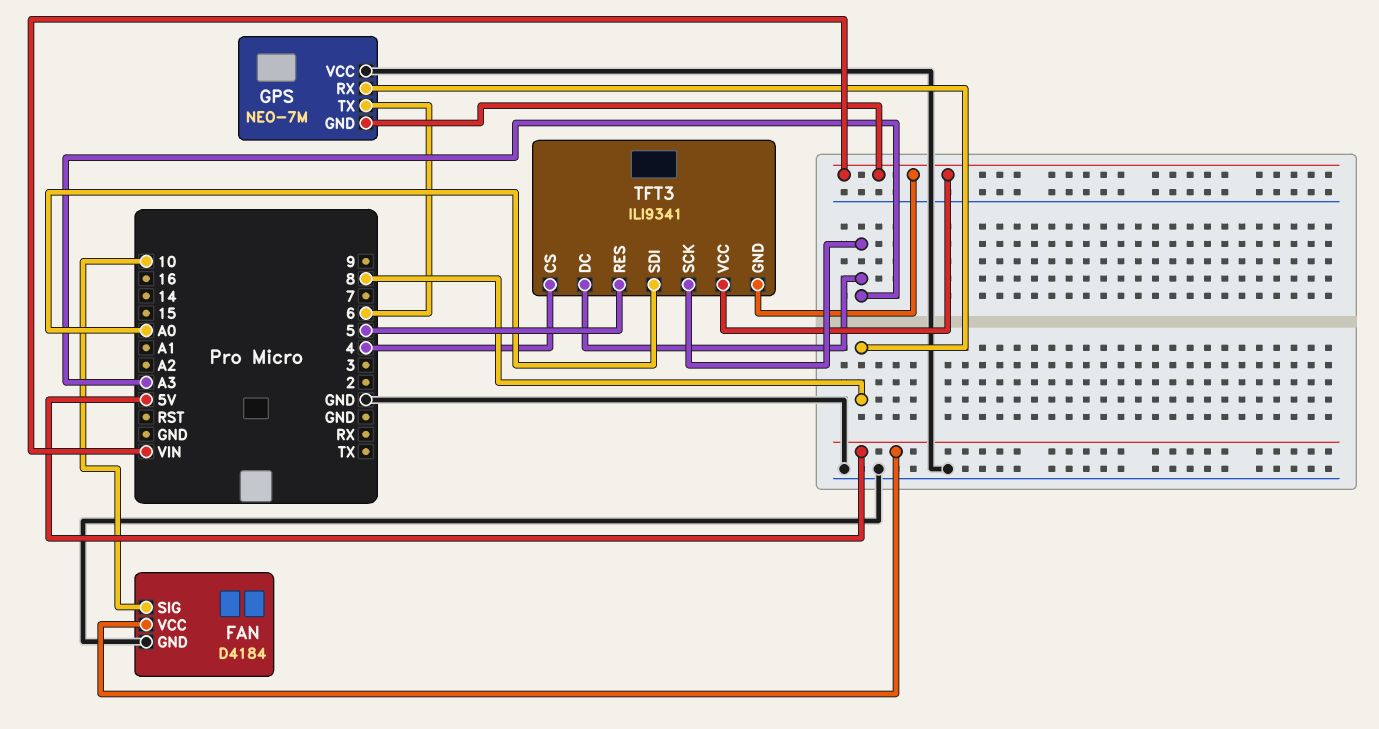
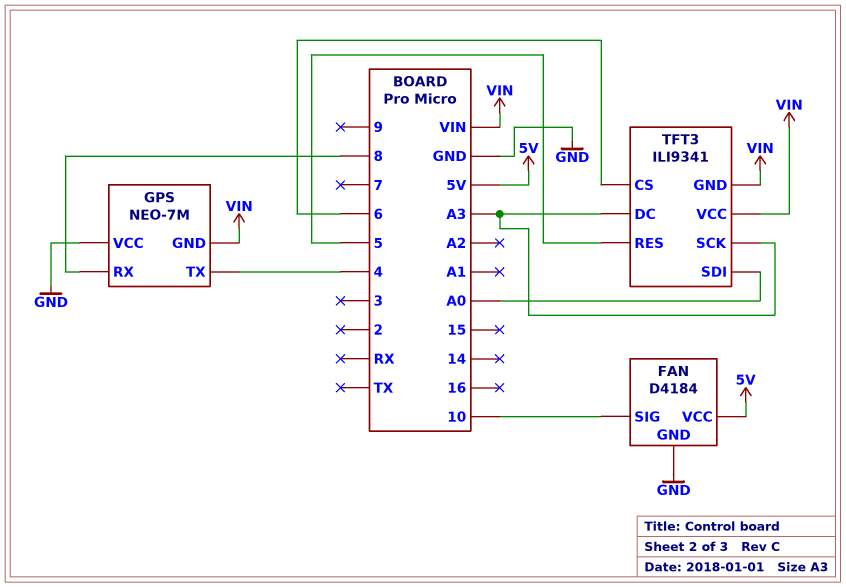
GPS pin TX: 6 -> 4
TFT3 pin CS: 4 -> 6

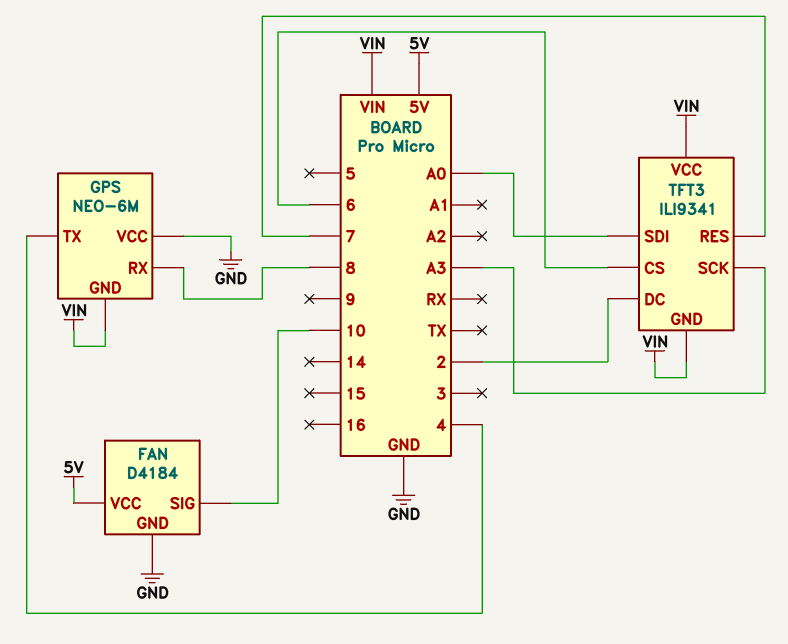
GPS: NEO-7M -> NEO-6M
TFT3 pin DC: A3 -> 2
TFT3 pin RES: 5 -> 7

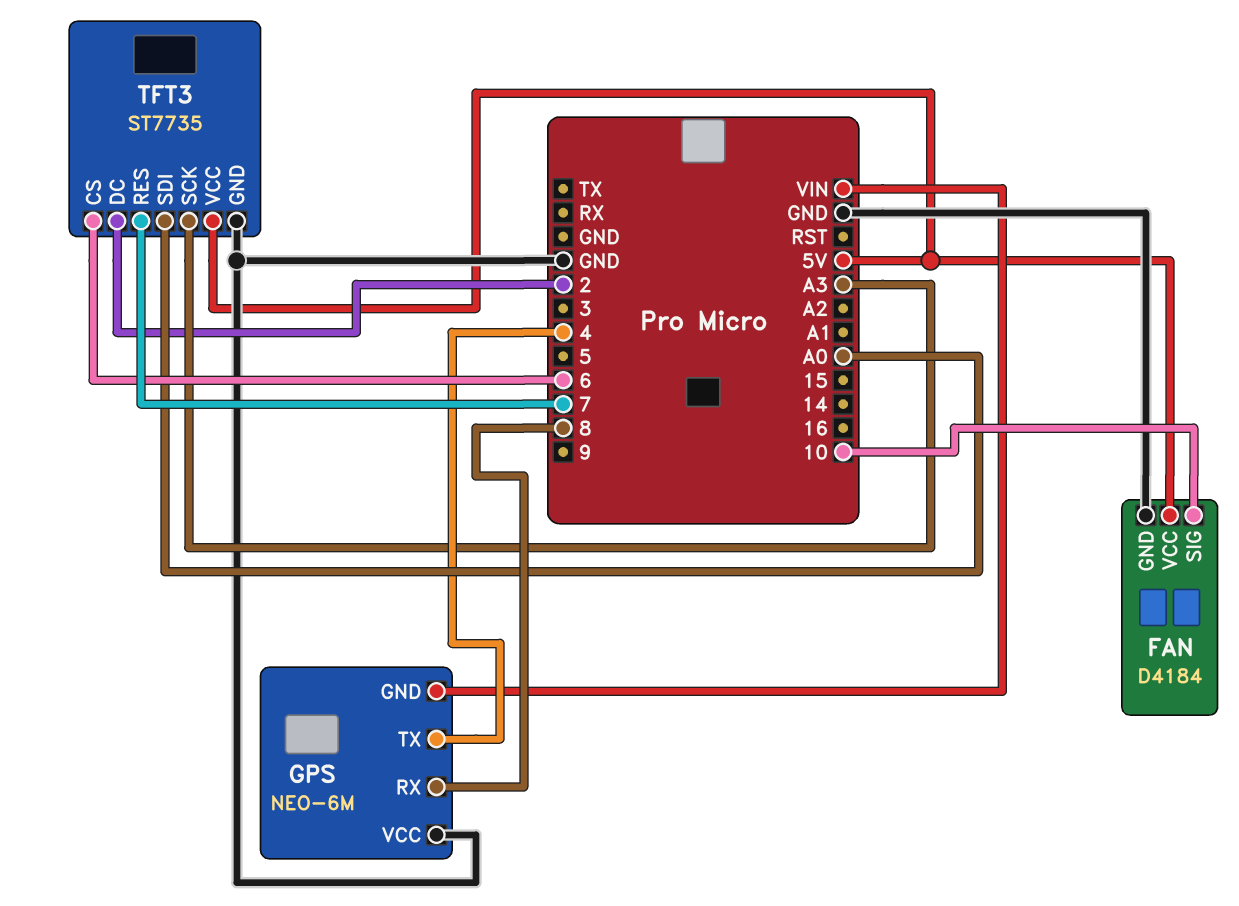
TFT3: ILI9341 -> ST7735
TFT3 pin GND: VIN -> GND
TFT3 pin VCC: VIN -> 5V

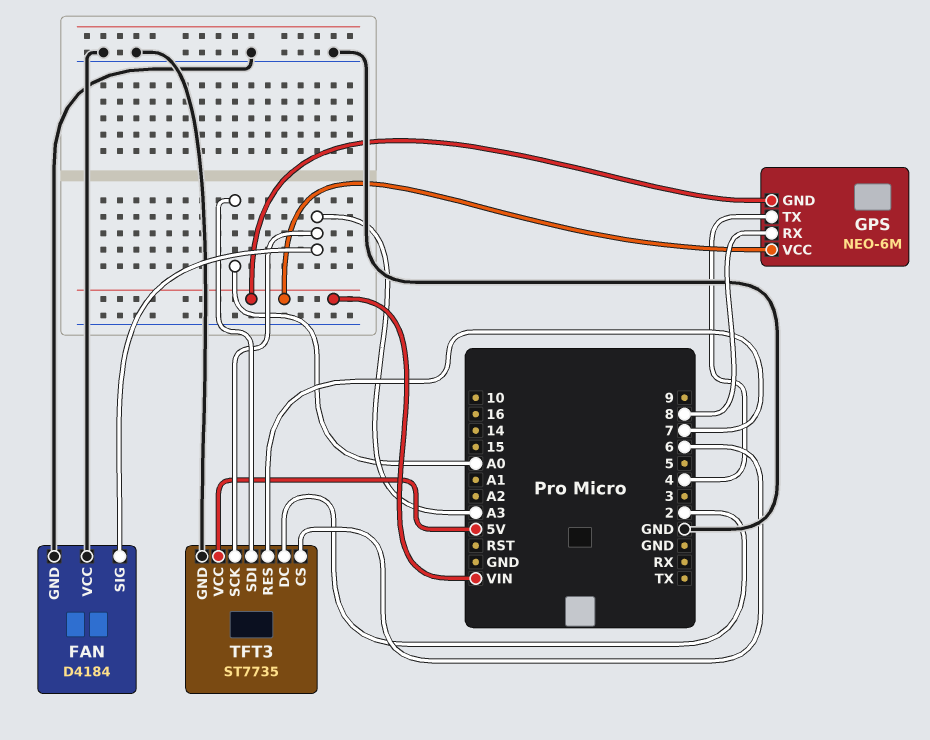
FAN pin SIG: 10 -> A3
FAN pin VCC: 5V -> GND
GPS pin VCC: GND -> VIN

